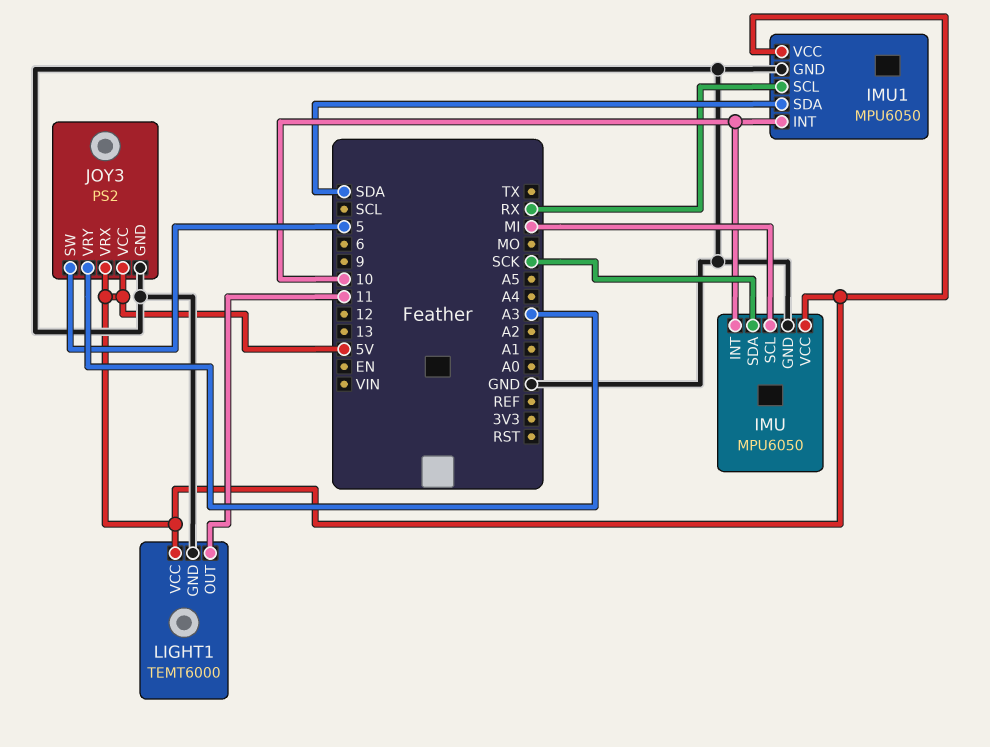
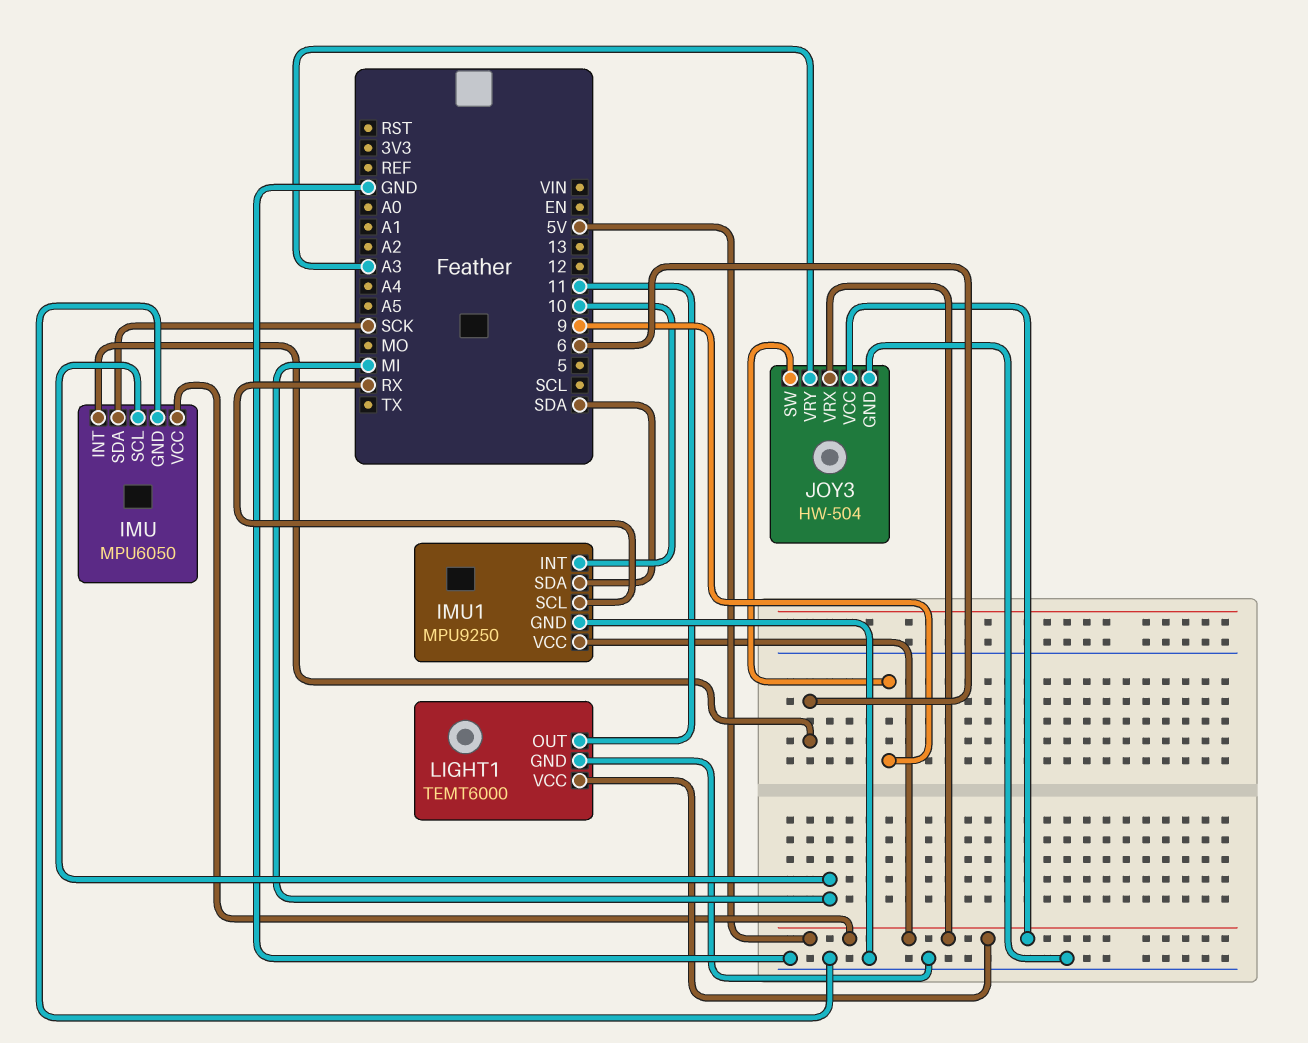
IMU pin INT: 10 -> 6
IMU1: MPU6050 -> MPU9250
JOY3: PS2 -> HW-504
JOY3 pin SW: 5 -> 9

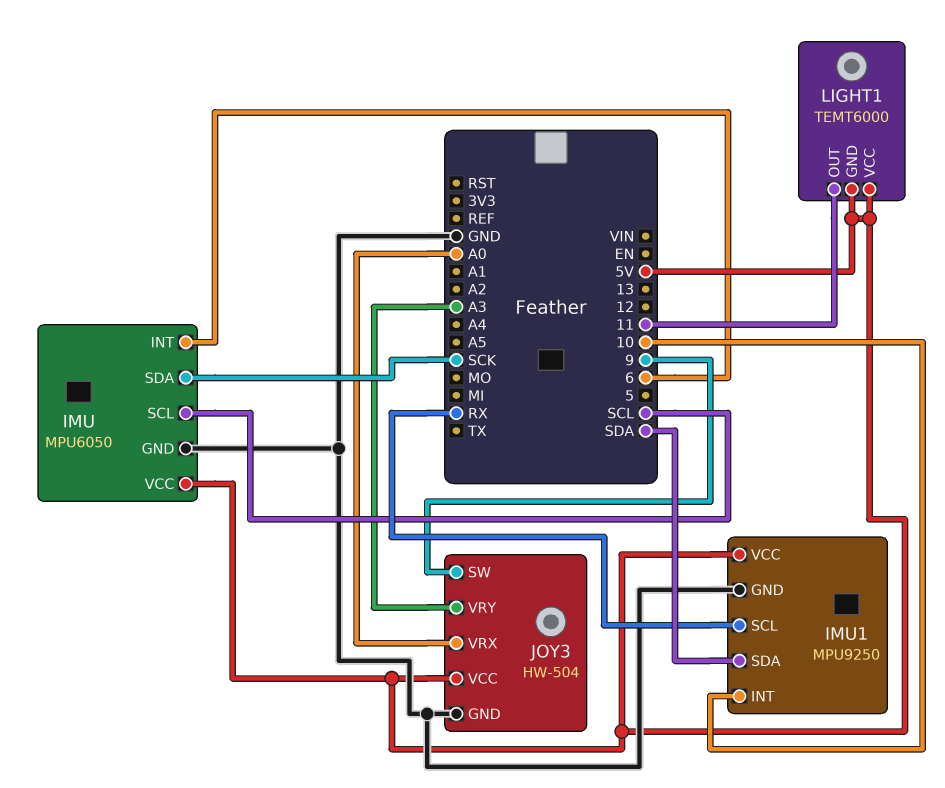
IMU pin SCL: MI -> SCL
JOY3 pin VRX: 5V -> A0
LIGHT1 pin GND: GND -> 5V

